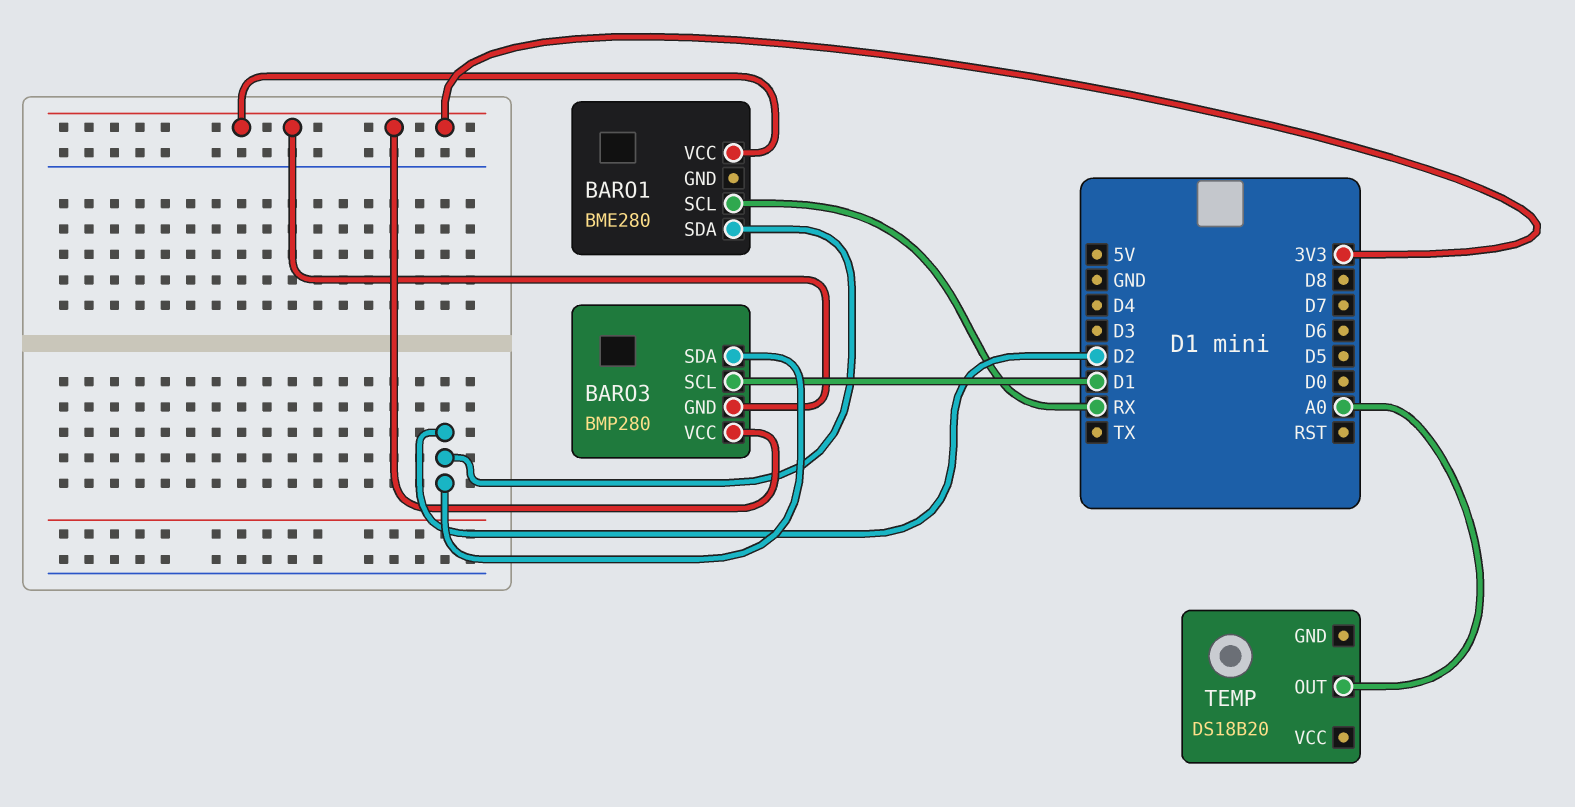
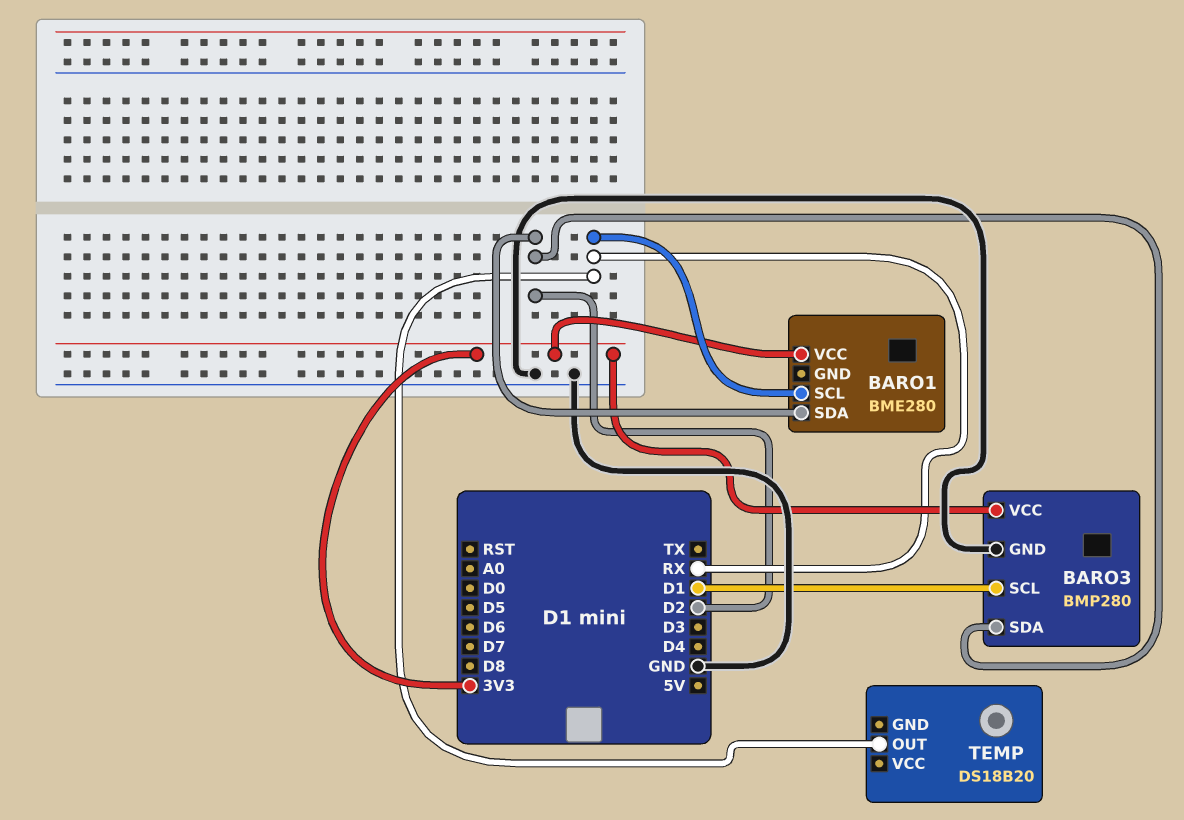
BARO3 pin GND: 3V3 -> GND
TEMP pin OUT: A0 -> RX

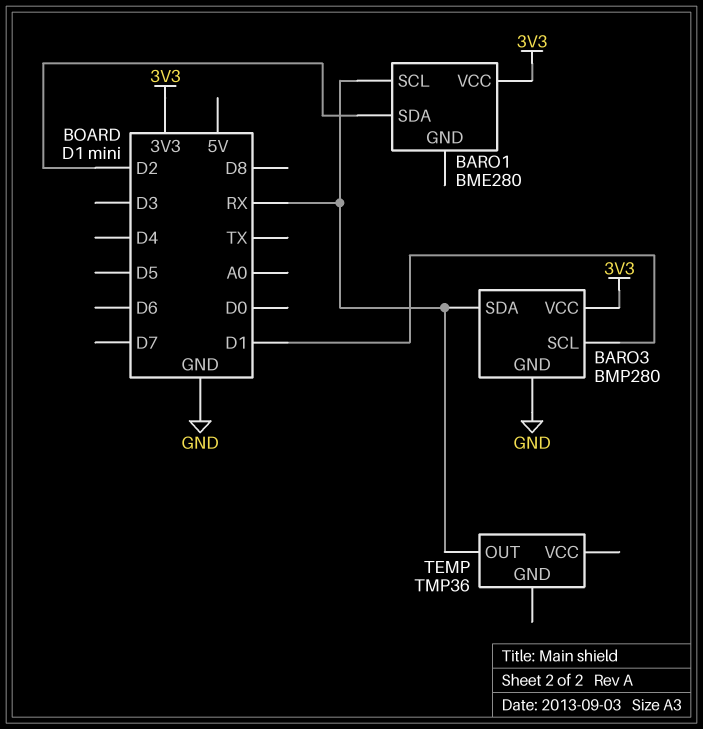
BARO3 pin SDA: D2 -> RX
TEMP: DS18B20 -> TMP36

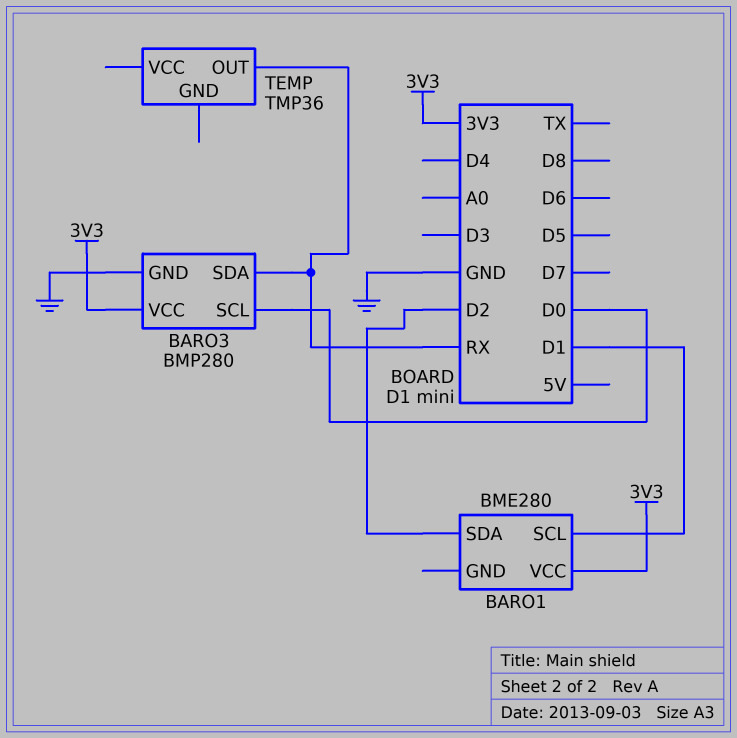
BARO1 pin SCL: RX -> D1
BARO3 pin SCL: D1 -> D0

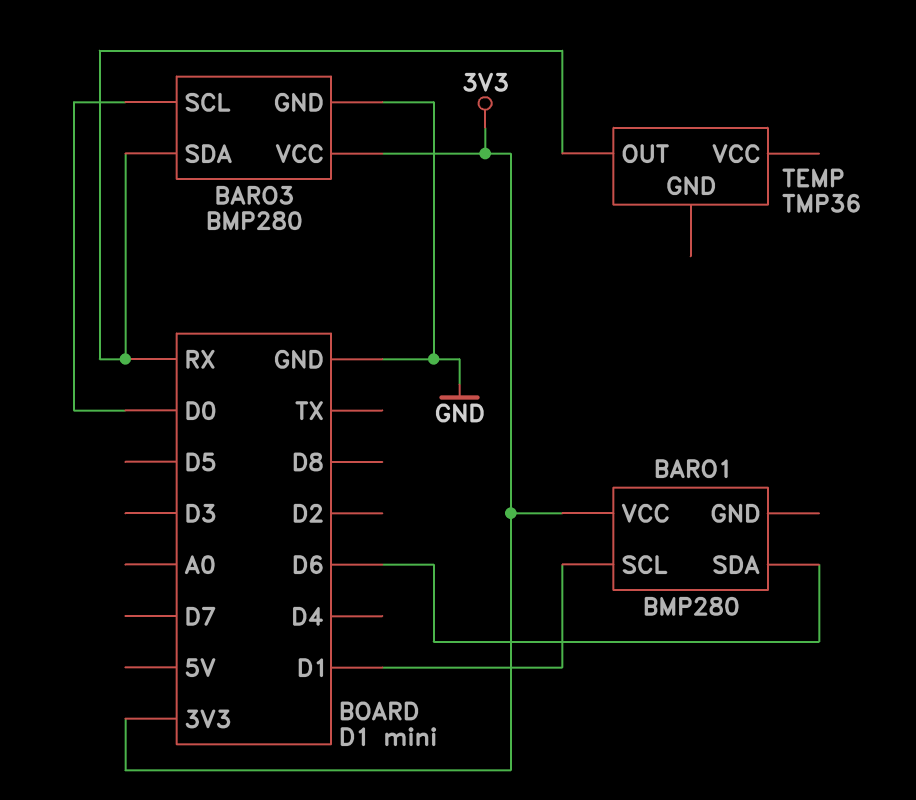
BARO1: BME280 -> BMP280
BARO1 pin SDA: D2 -> D6

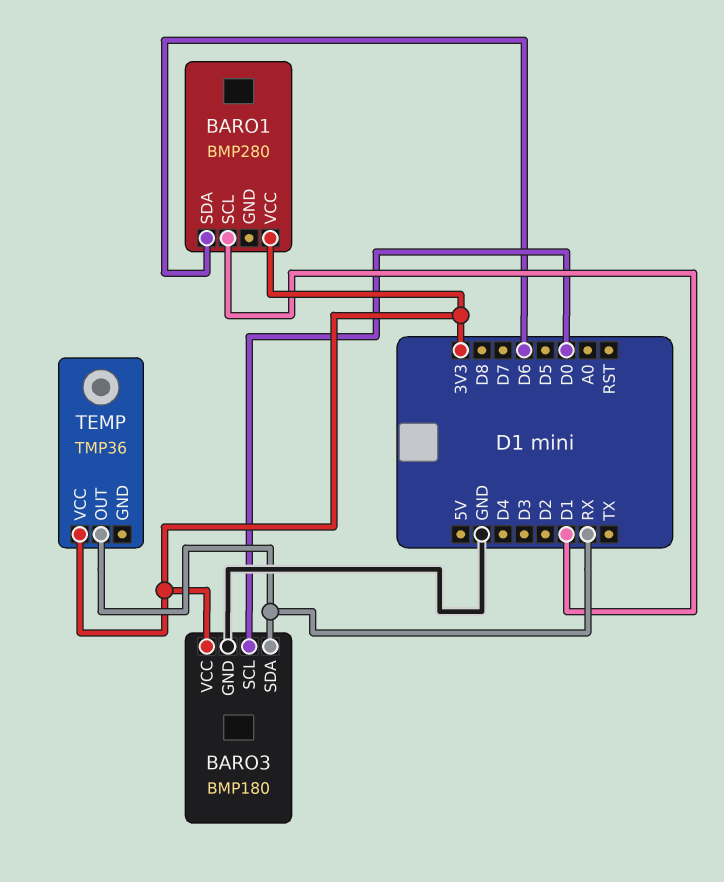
BARO3: BMP280 -> BMP180
TEMP pin VCC: none -> 3V3

